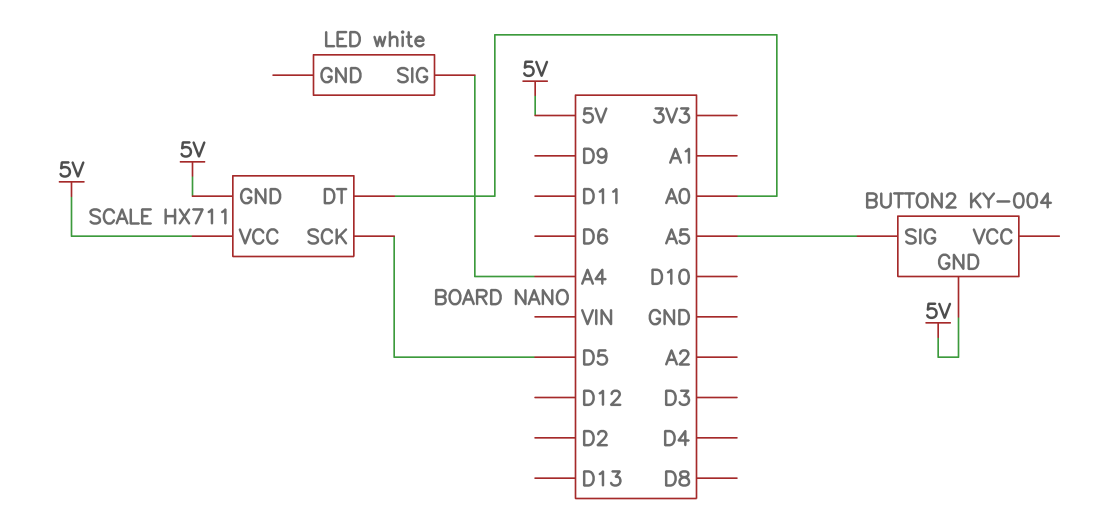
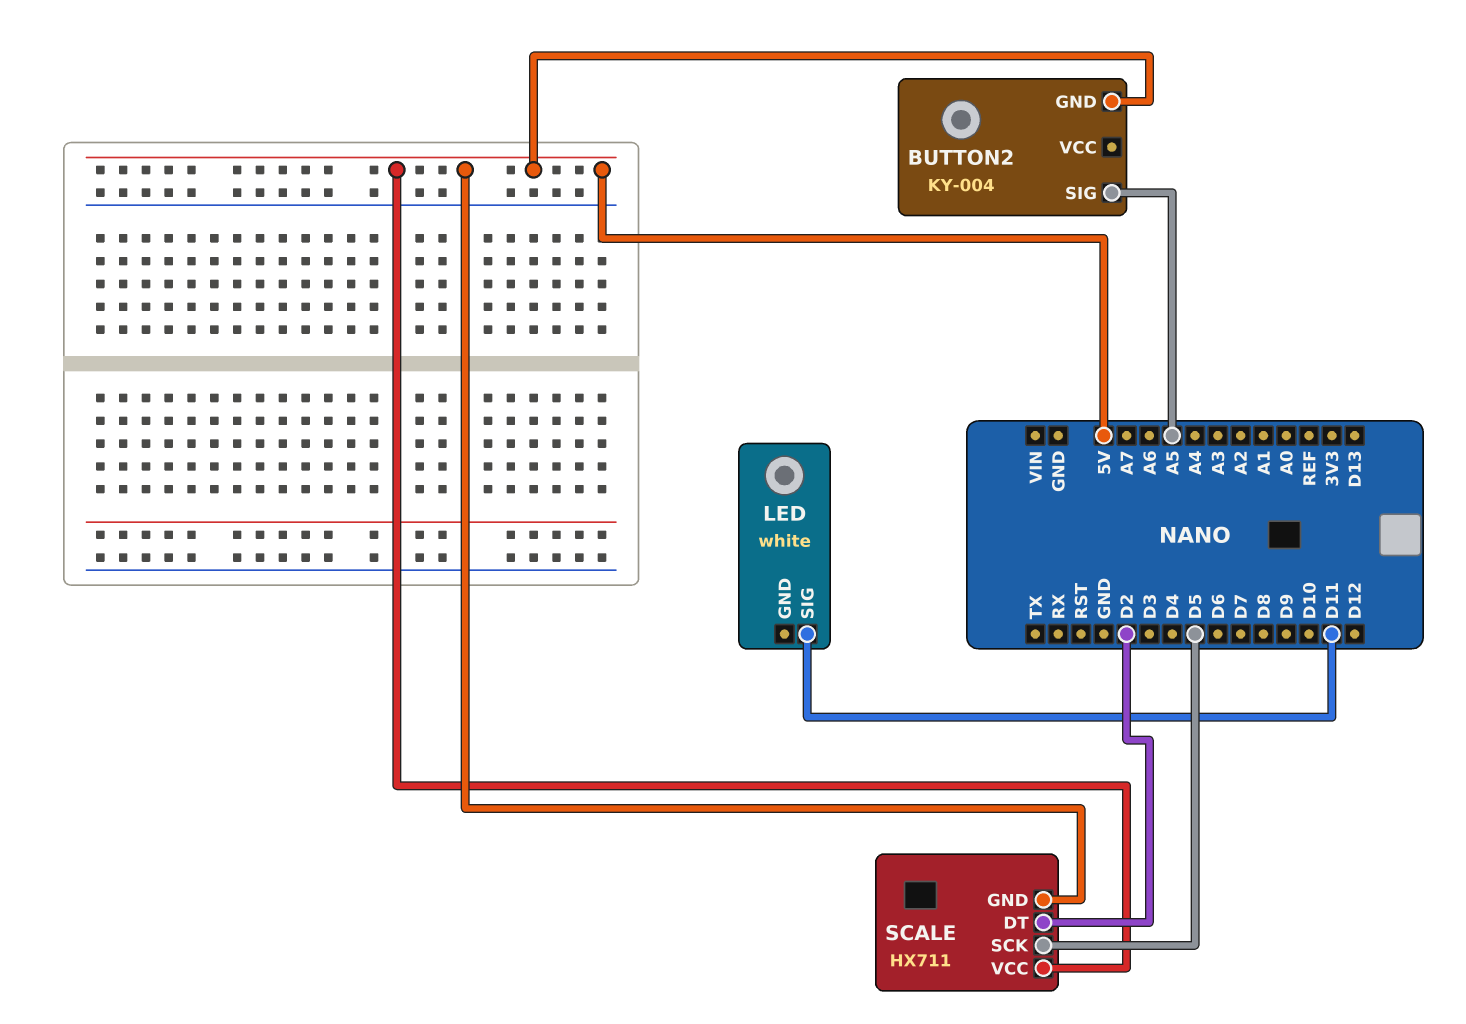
LED pin SIG: A4 -> D11
SCALE pin DT: A0 -> D2

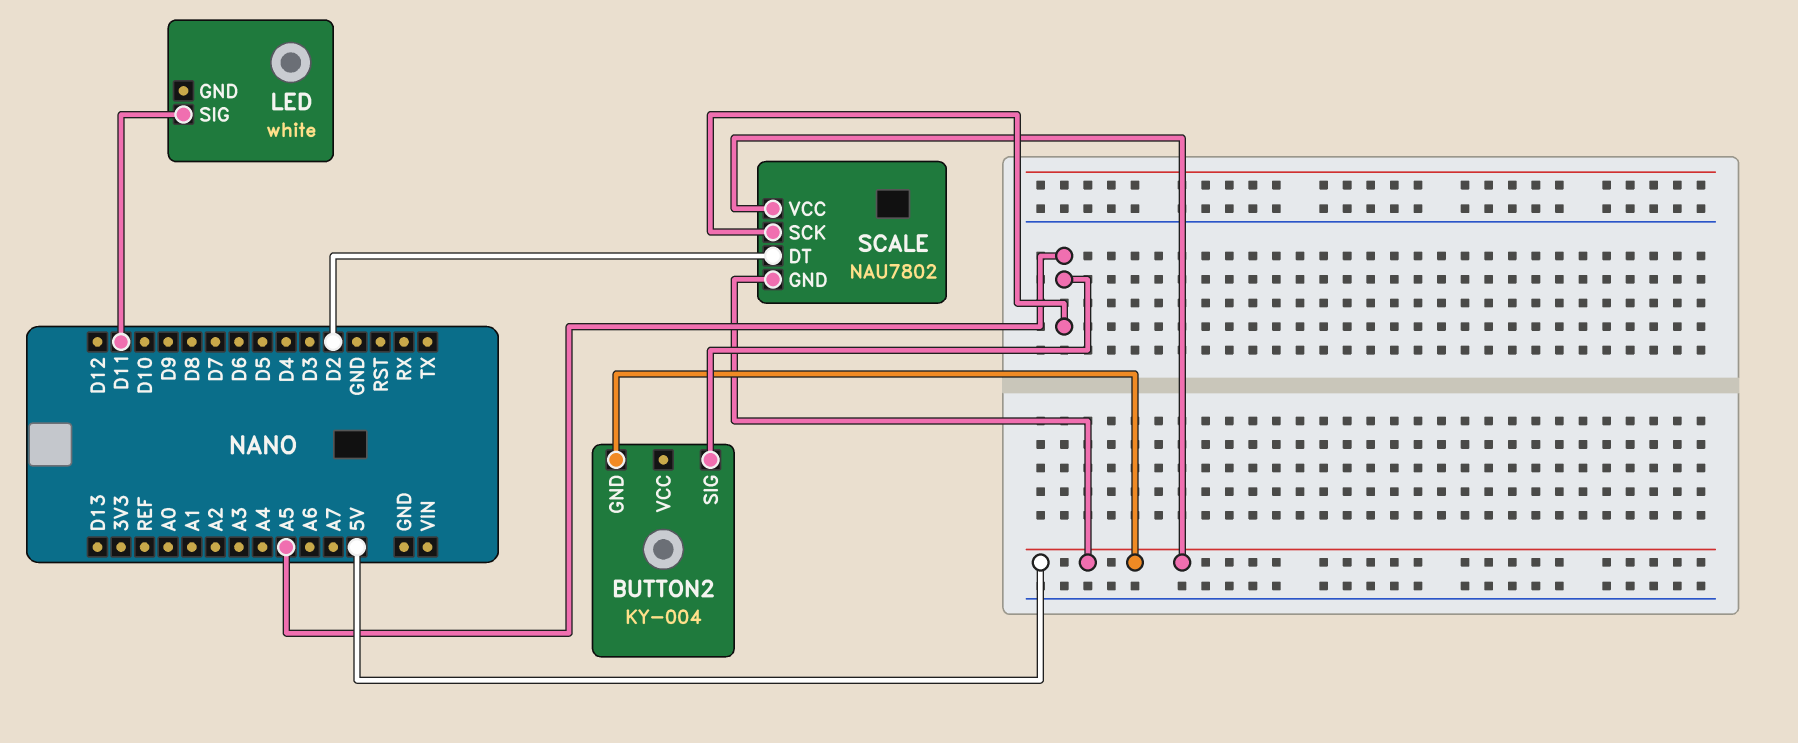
SCALE: HX711 -> NAU7802
SCALE pin SCK: D5 -> A5

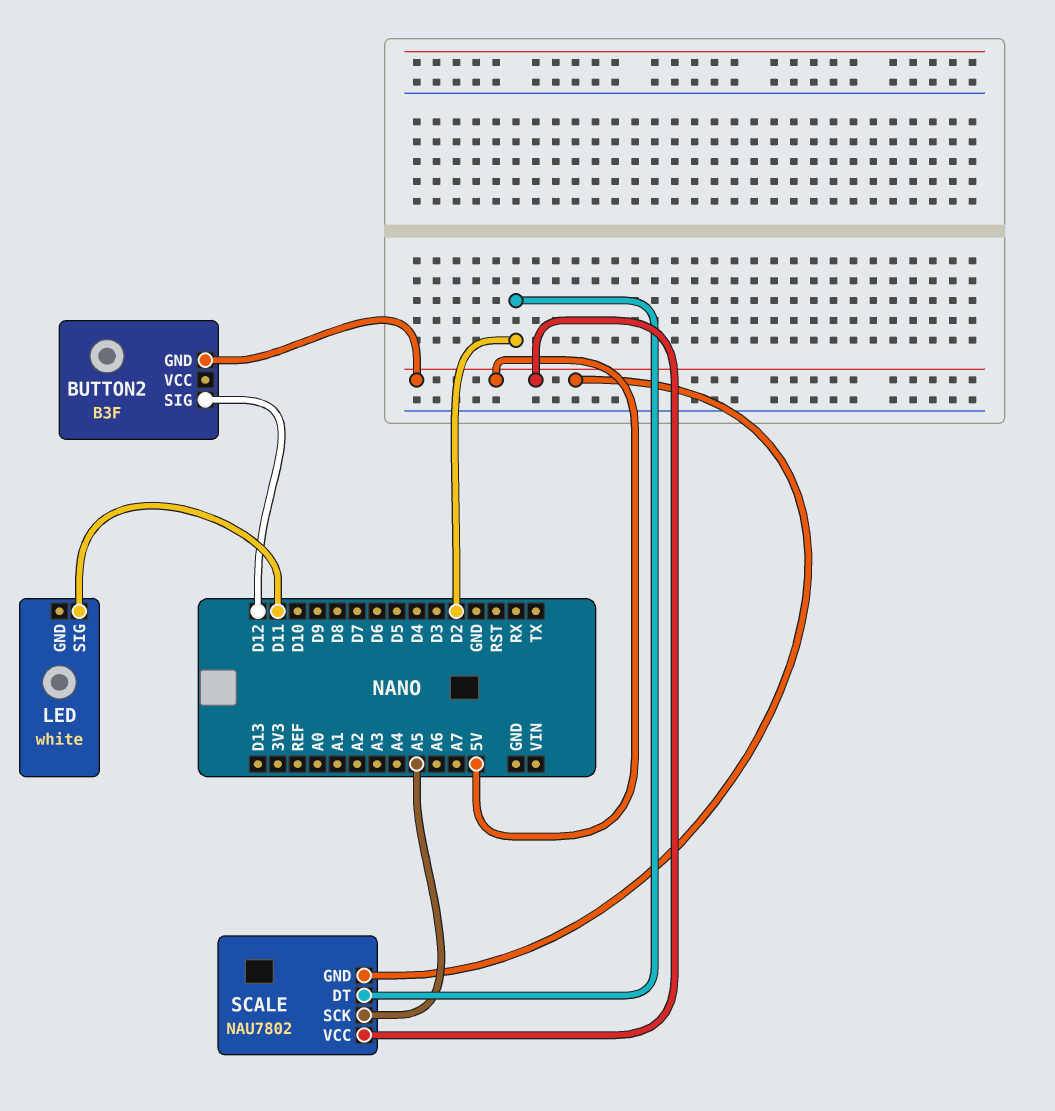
BUTTON2: KY-004 -> B3F
BUTTON2 pin SIG: A5 -> D12

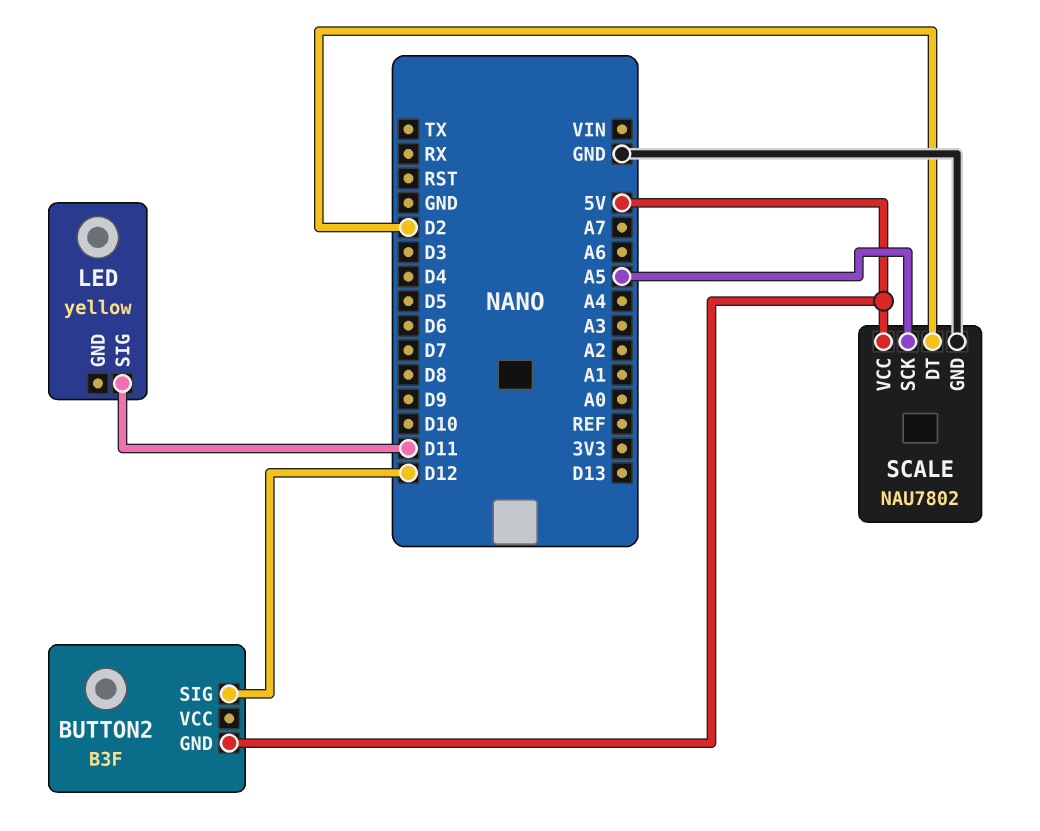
LED: white -> yellow
SCALE pin GND: 5V -> GND

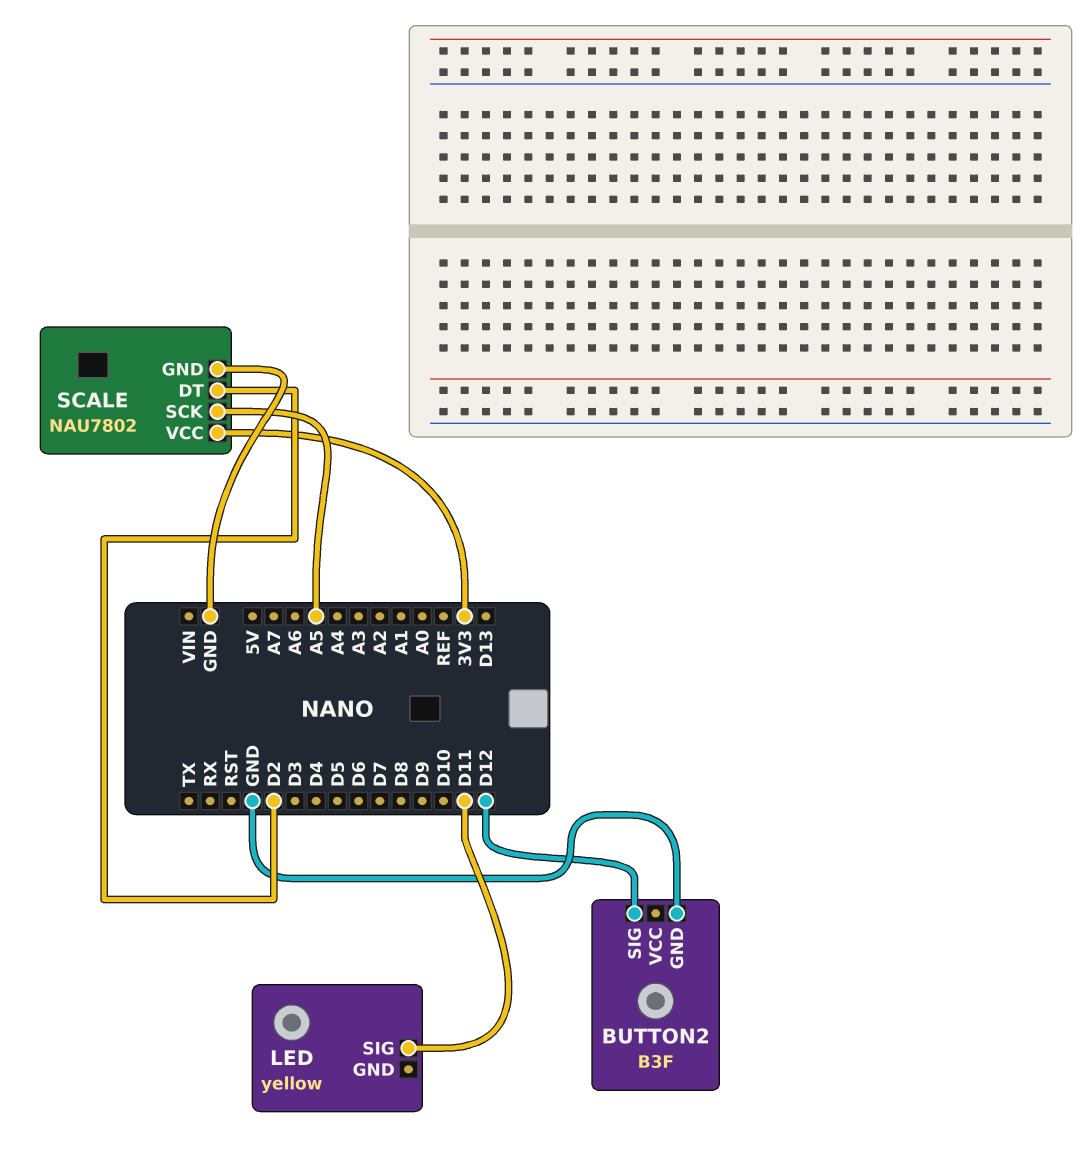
BUTTON2 pin GND: 5V -> GND
SCALE pin VCC: 5V -> 3V3

